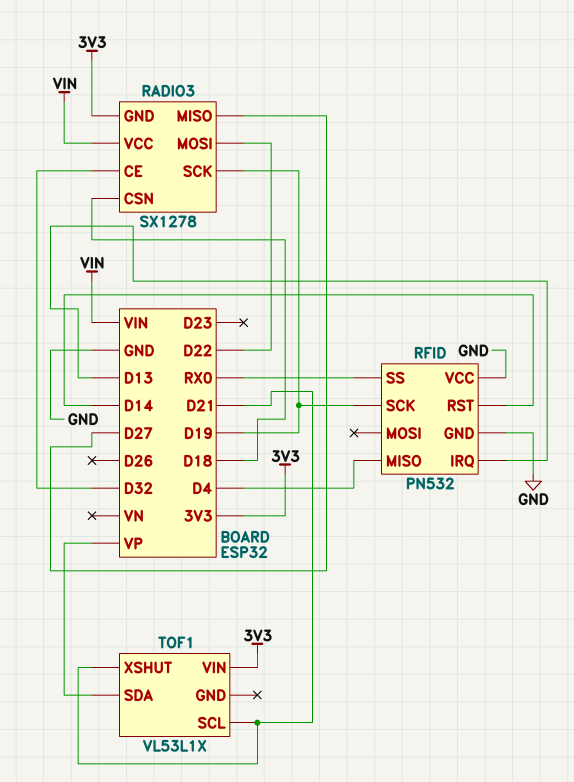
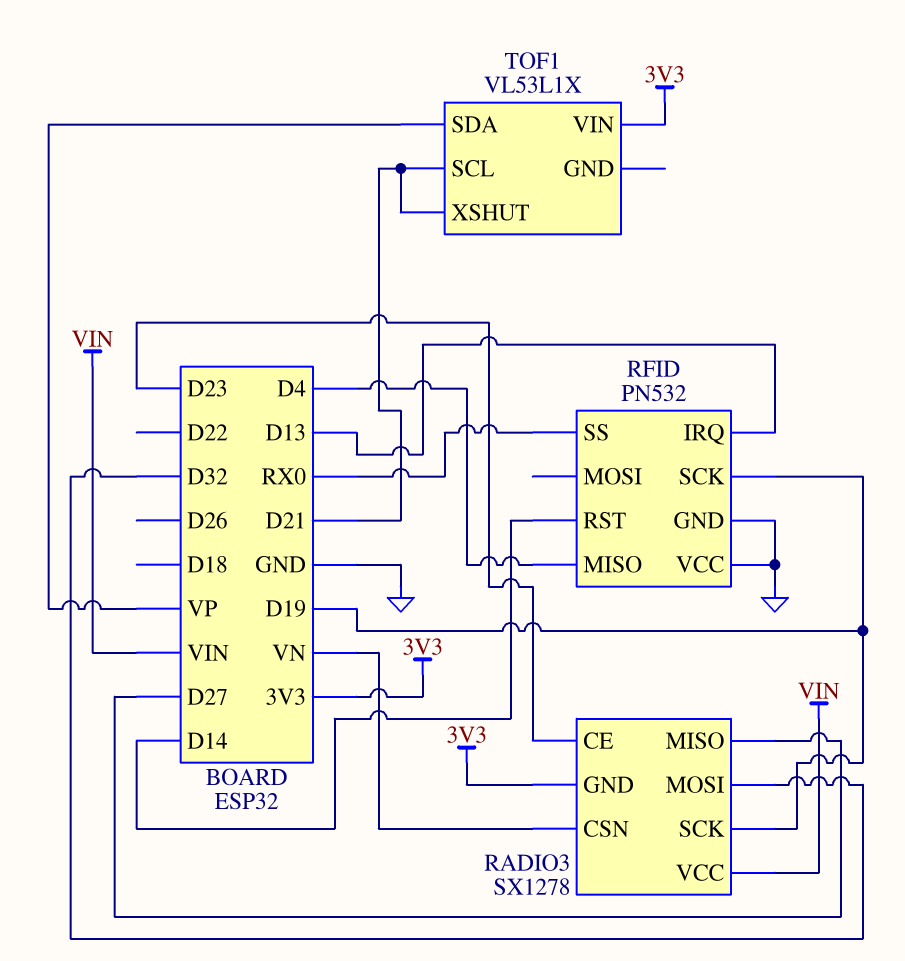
RADIO3 pin CE: D32 -> D23
RADIO3 pin CSN: D18 -> VN
RADIO3 pin MOSI: D22 -> D32

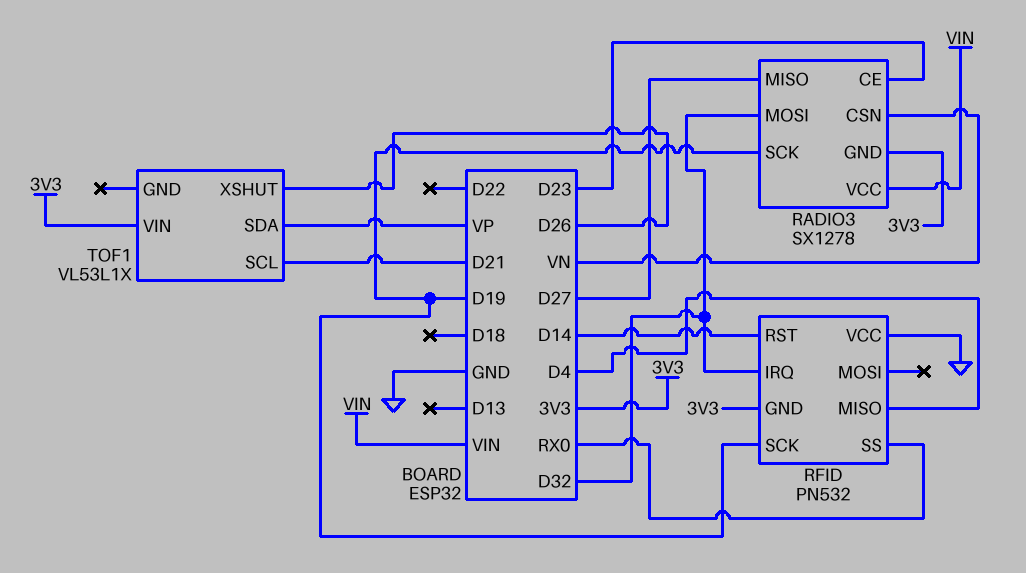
RFID pin GND: GND -> 3V3
RFID pin IRQ: D13 -> D32
TOF1 pin XSHUT: D21 -> D26

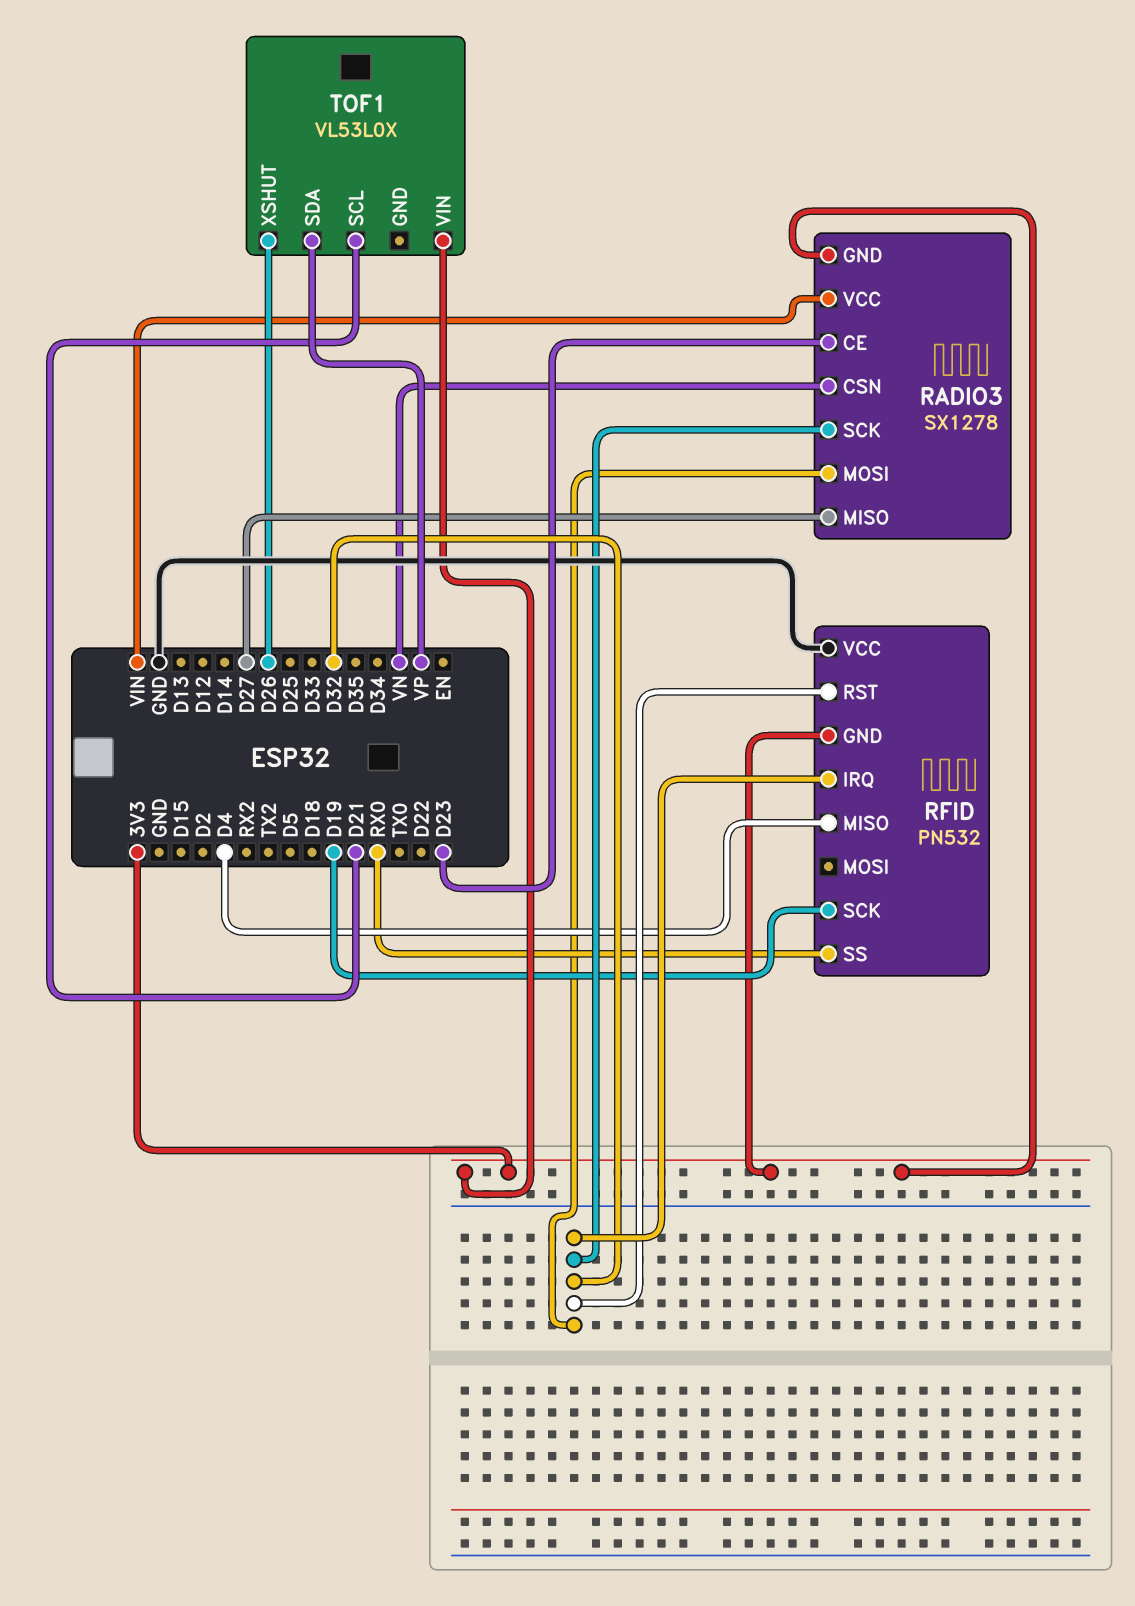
RADIO3 pin SCK: D19 -> D32
RFID pin RST: D14 -> D32
TOF1: VL53L1X -> VL53L0X

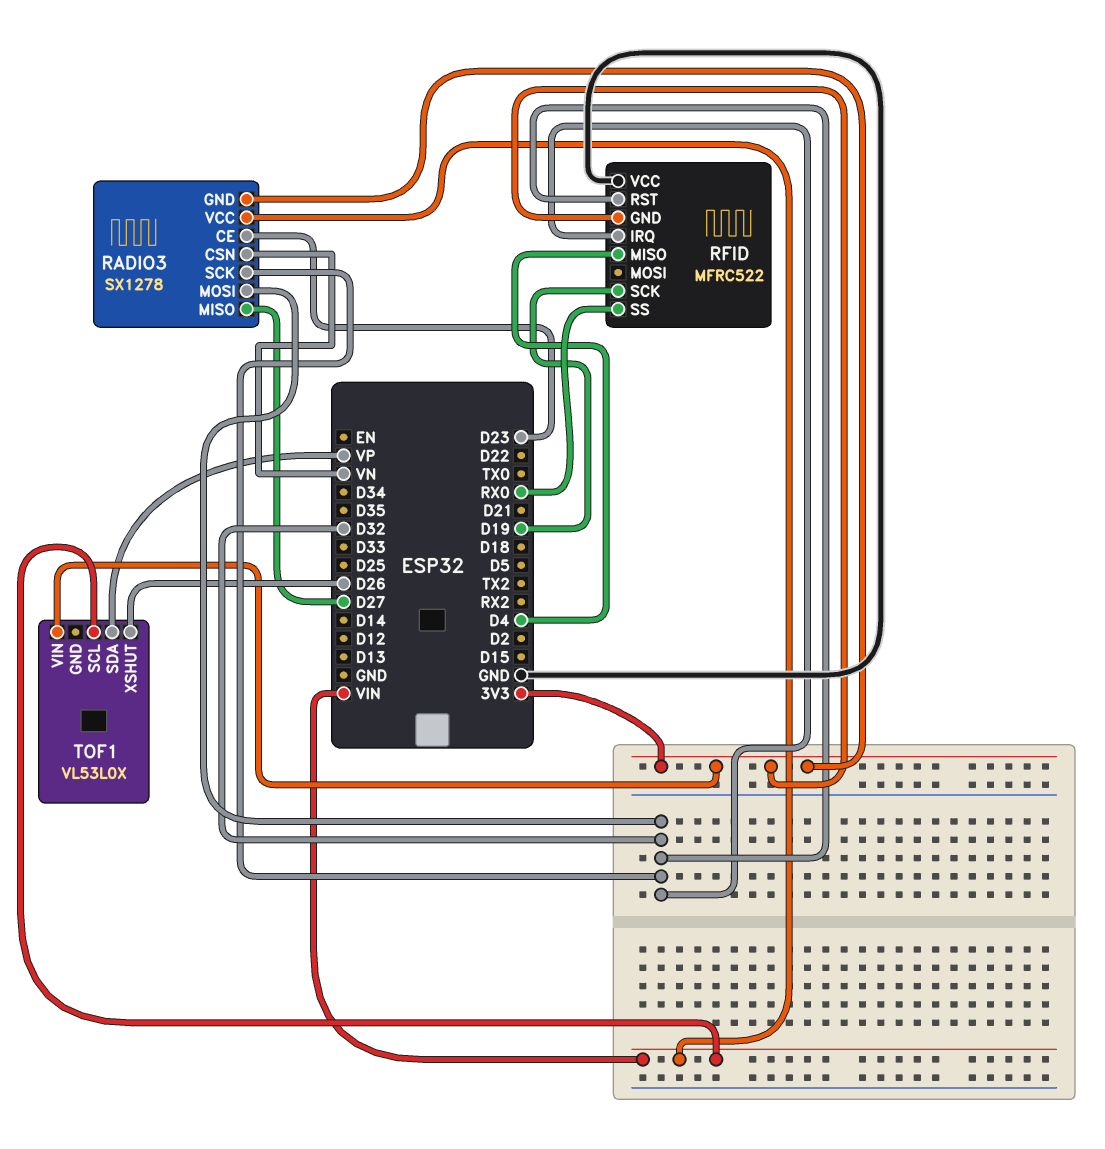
RFID: PN532 -> MFRC522
TOF1 pin SCL: D21 -> VIN

